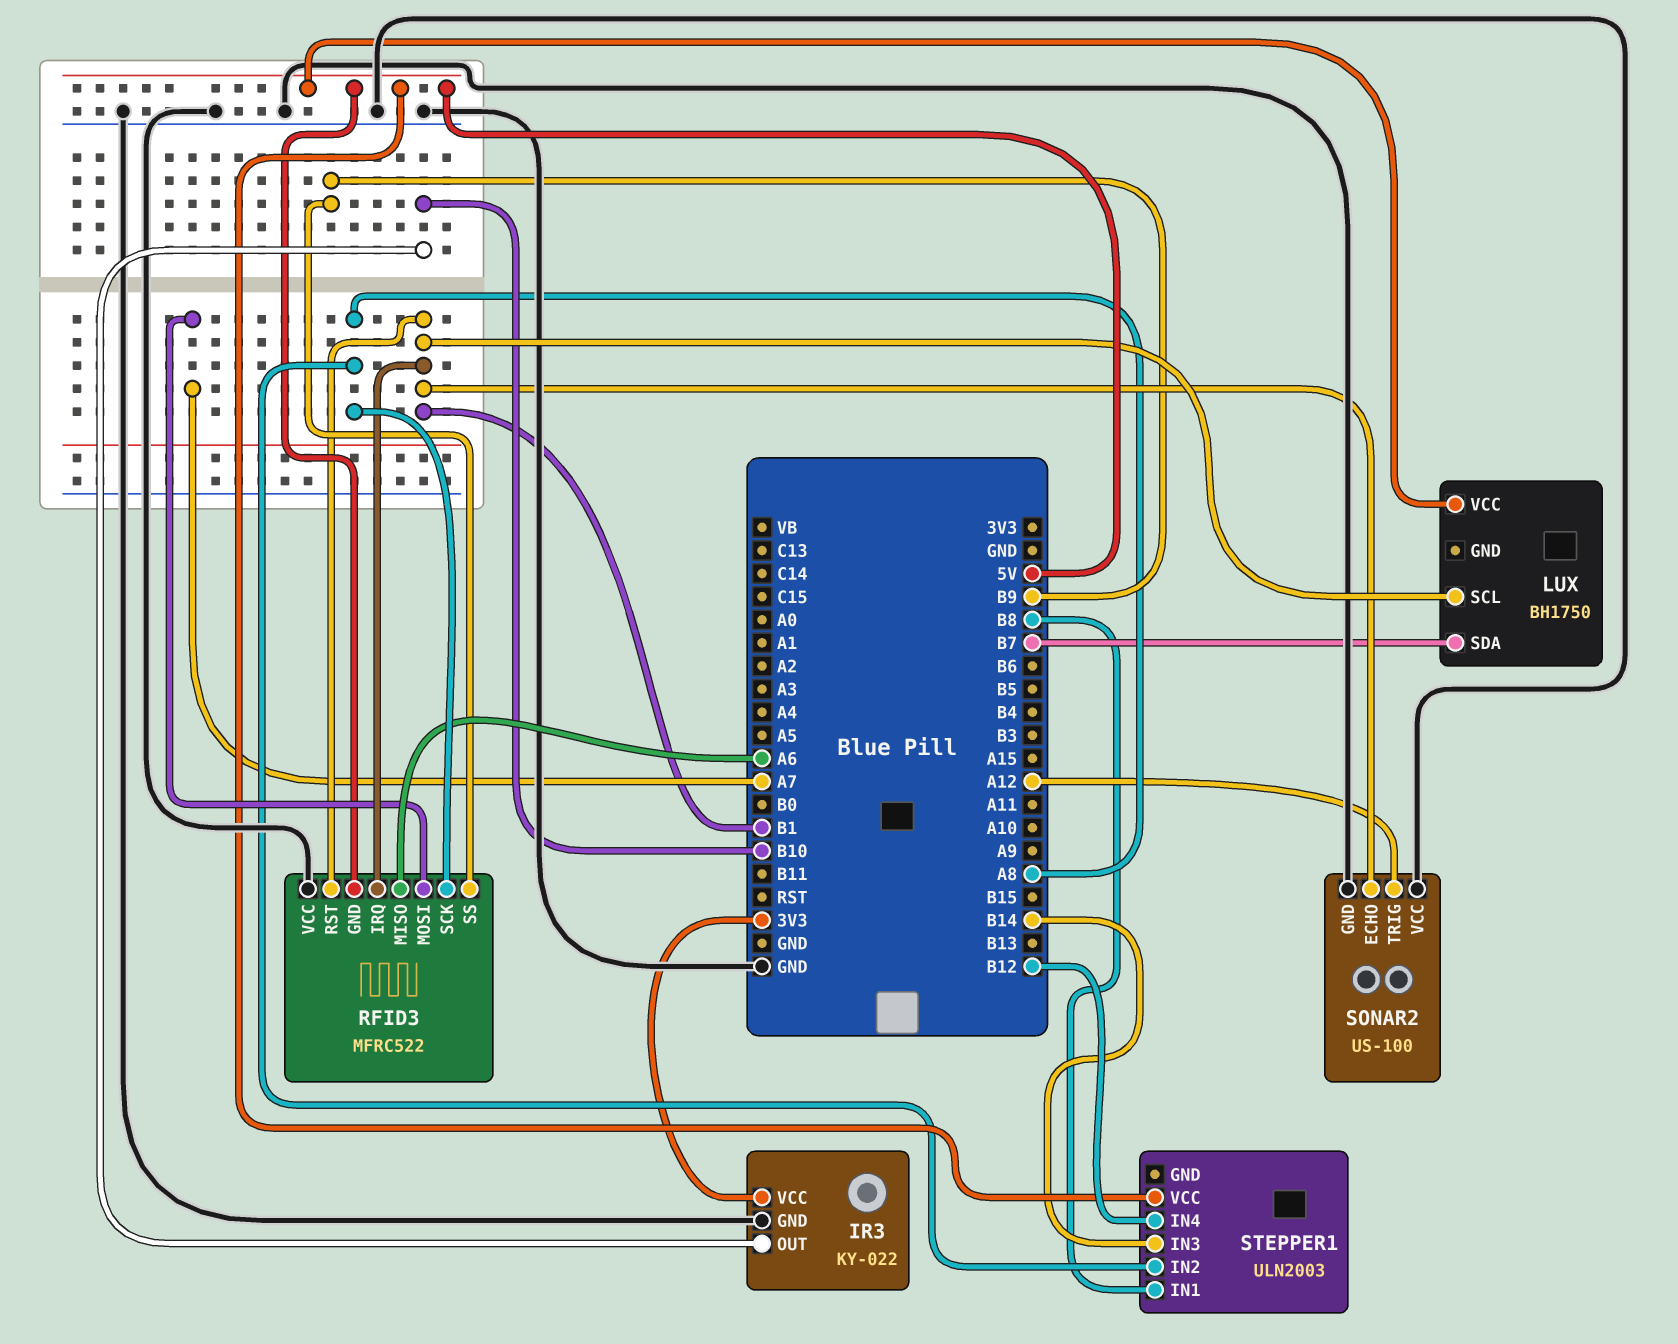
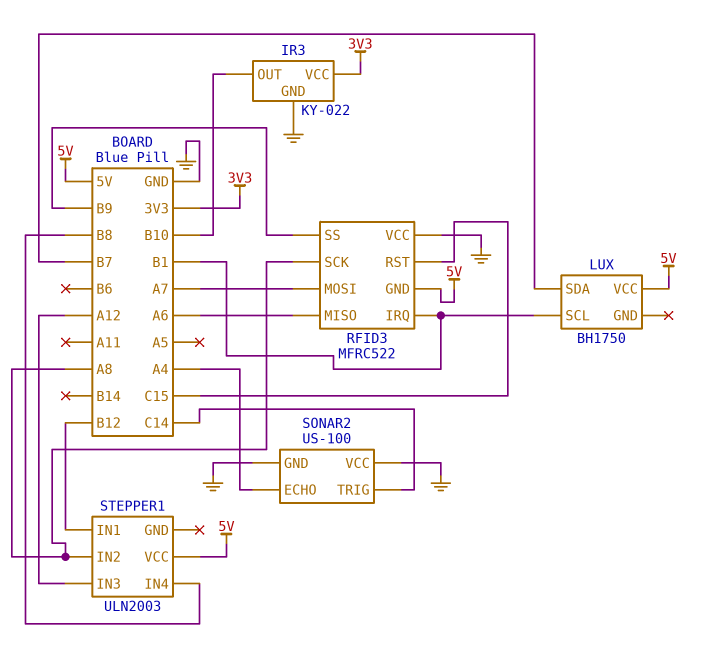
RFID3 pin RST: B1 -> C15
SONAR2 pin ECHO: B1 -> A4
SONAR2 pin TRIG: A12 -> C14
STEPPER1 pin IN1: B8 -> B12
STEPPER1 pin IN3: B14 -> A12
STEPPER1 pin IN4: B12 -> B8

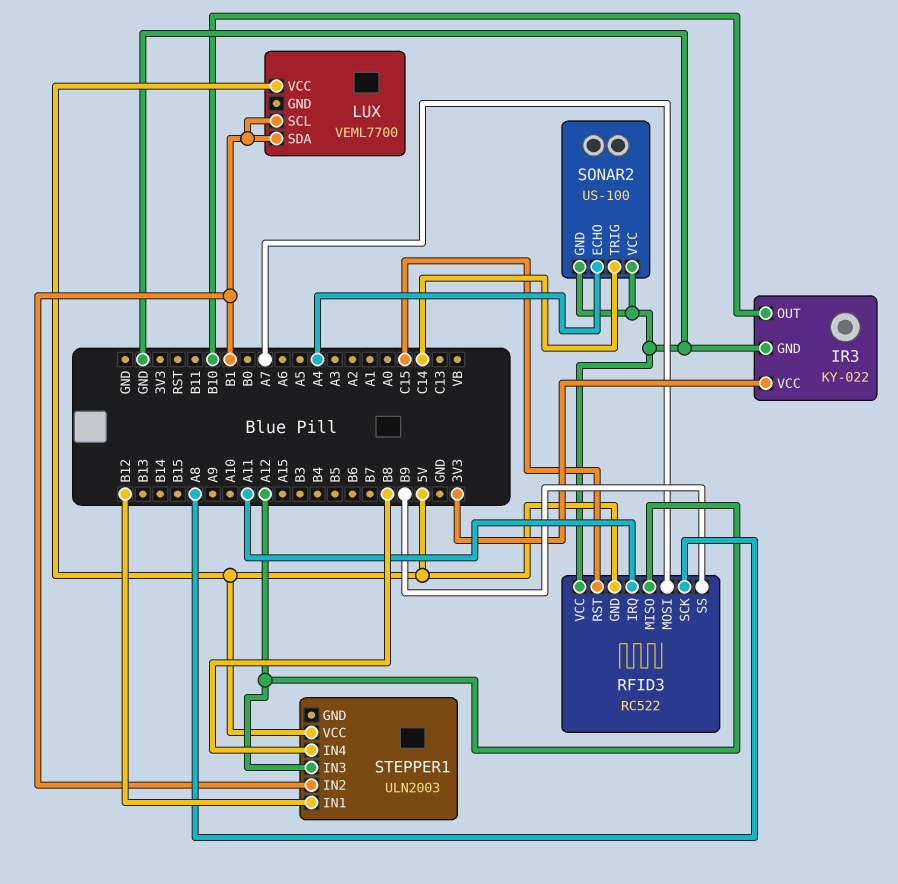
LUX: BH1750 -> VEML7700
LUX pin SDA: B7 -> B1
RFID3: MFRC522 -> RC522
RFID3 pin IRQ: B1 -> A11
RFID3 pin MISO: A6 -> A12
STEPPER1 pin IN2: A8 -> B1

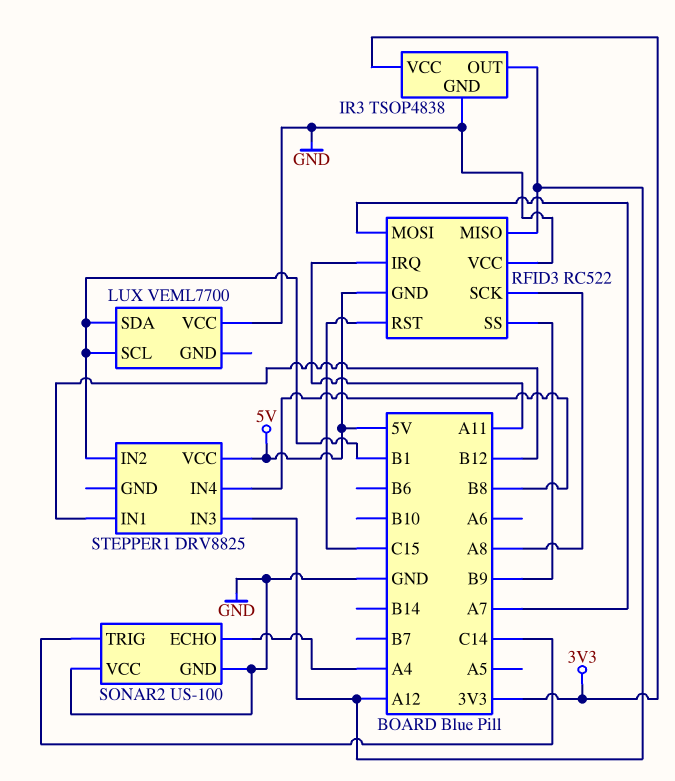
IR3: KY-022 -> TSOP4838
IR3 pin OUT: B10 -> A12
LUX pin VCC: 5V -> GND
STEPPER1: ULN2003 -> DRV8825

